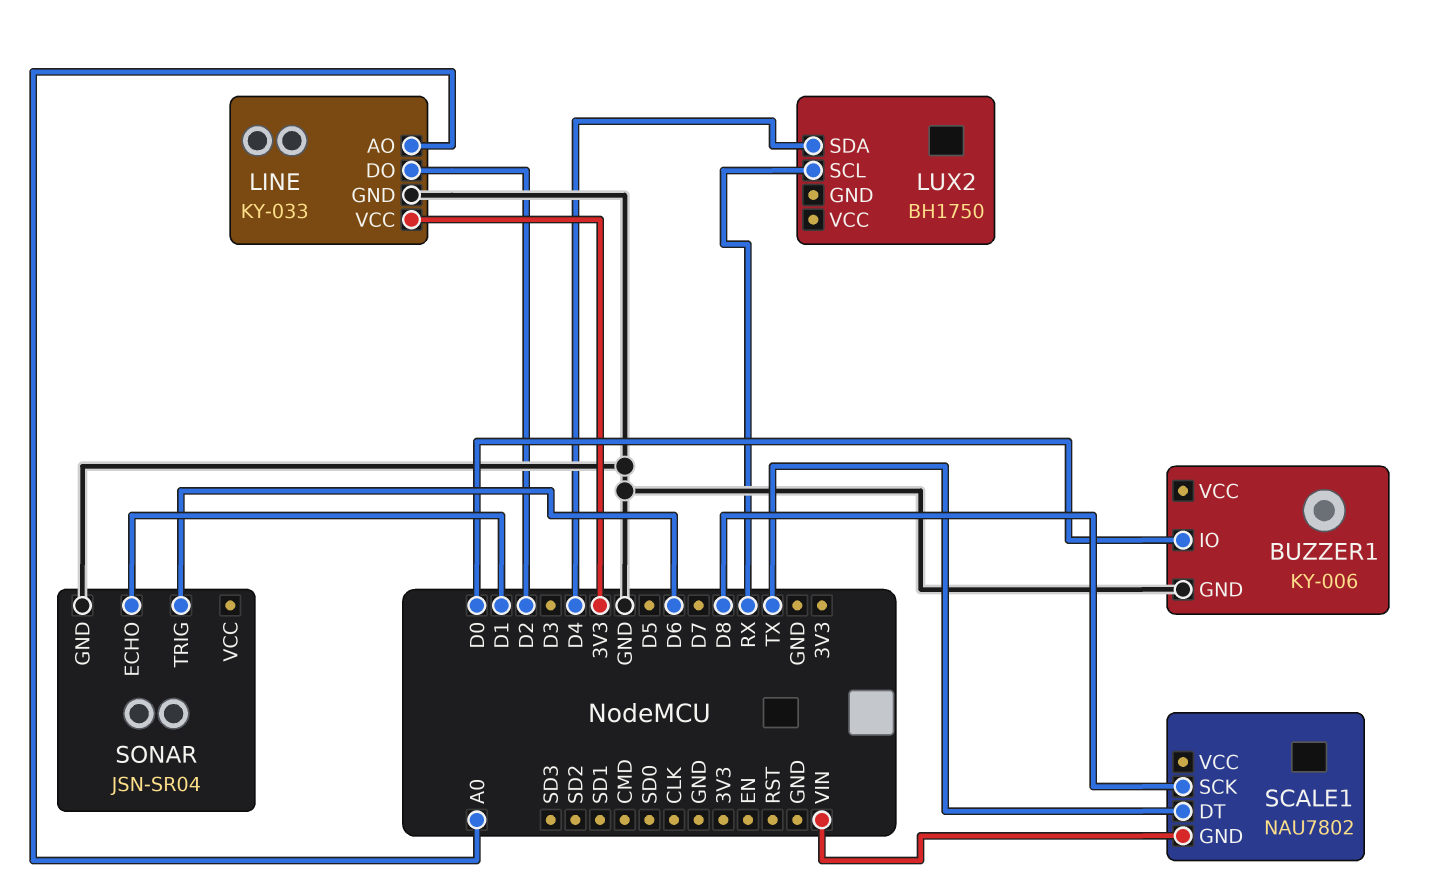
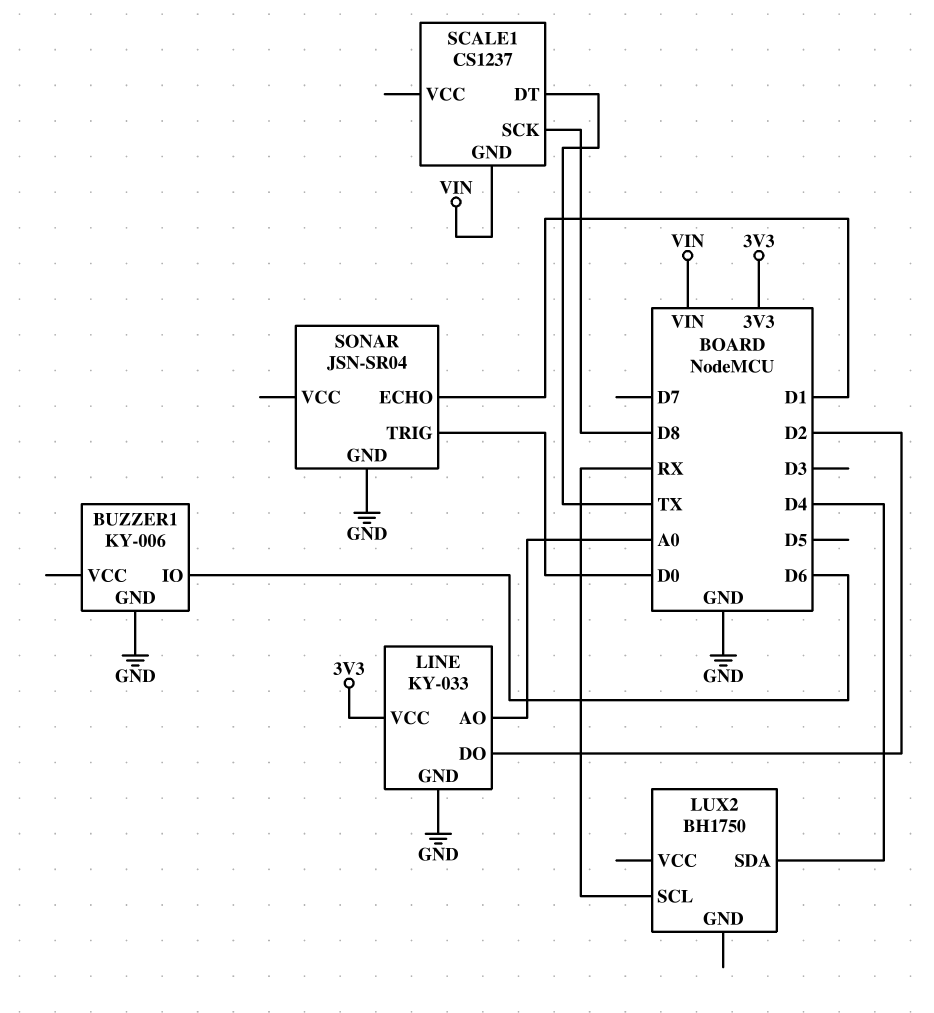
BUZZER1 pin IO: D0 -> D6
SCALE1: NAU7802 -> CS1237
SONAR pin TRIG: D6 -> D0

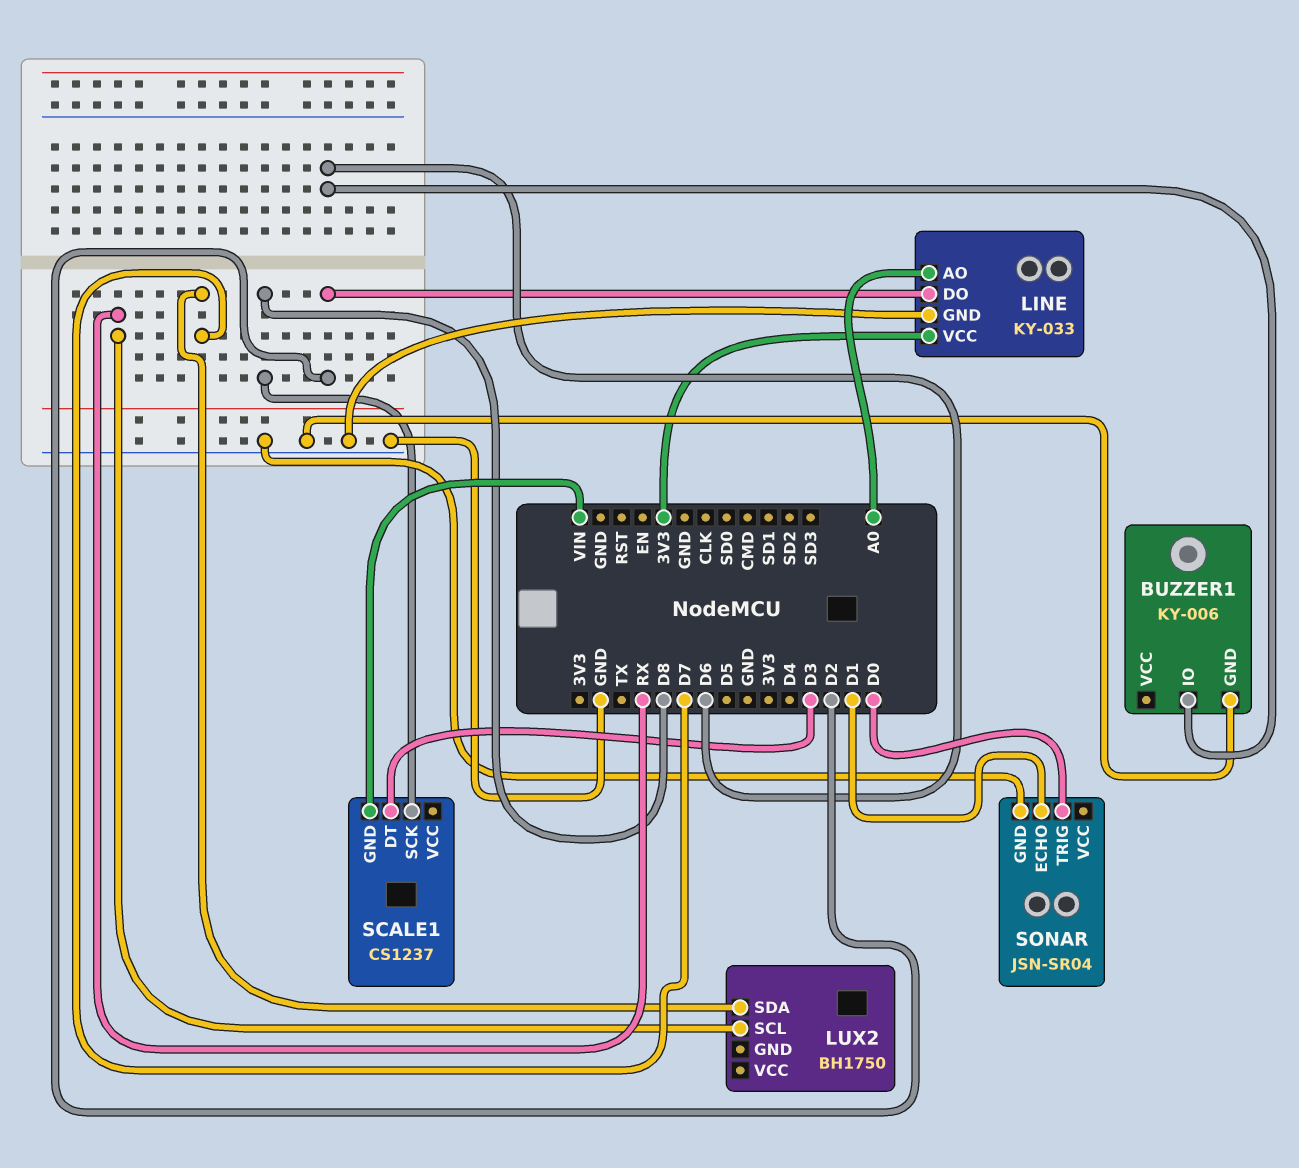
LUX2 pin SDA: D4 -> D7
SCALE1 pin DT: TX -> D3

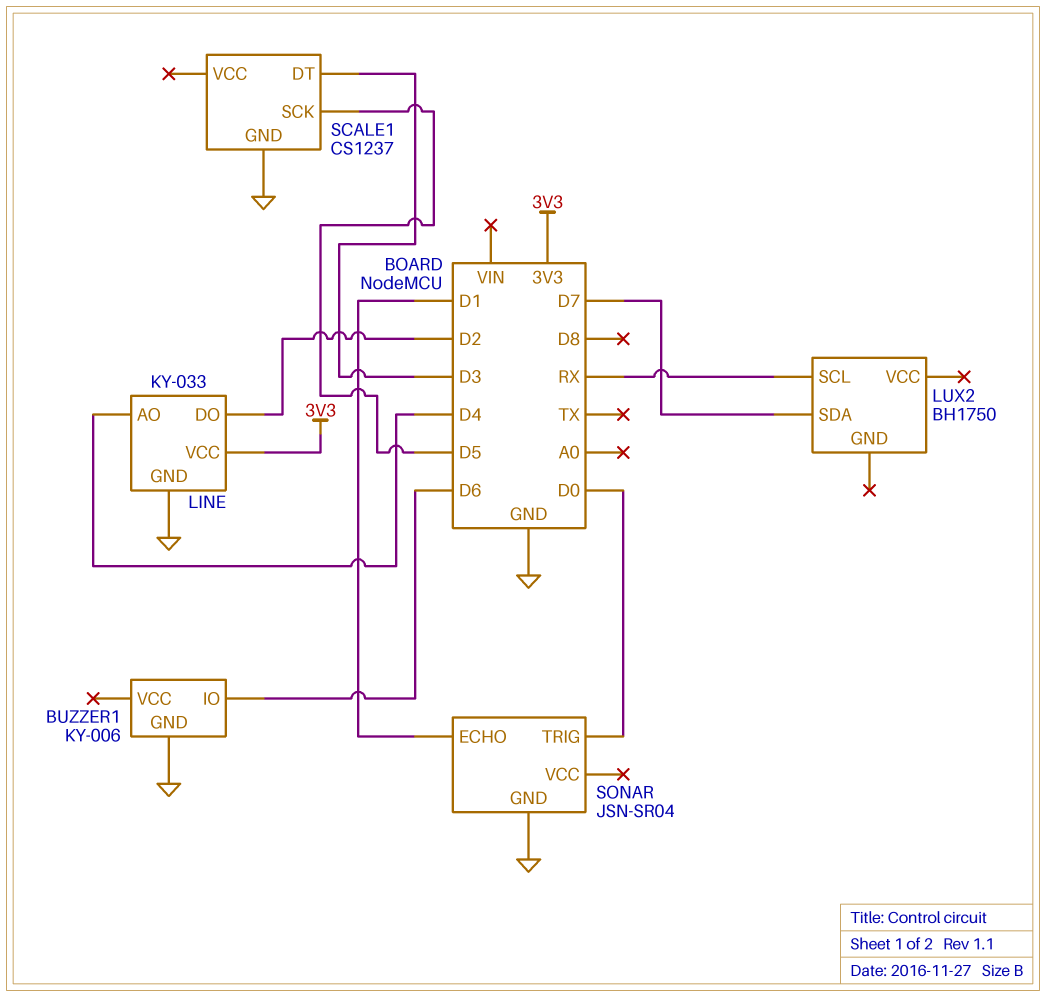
LINE pin AO: A0 -> D4
SCALE1 pin GND: VIN -> GND
SCALE1 pin SCK: D8 -> D5

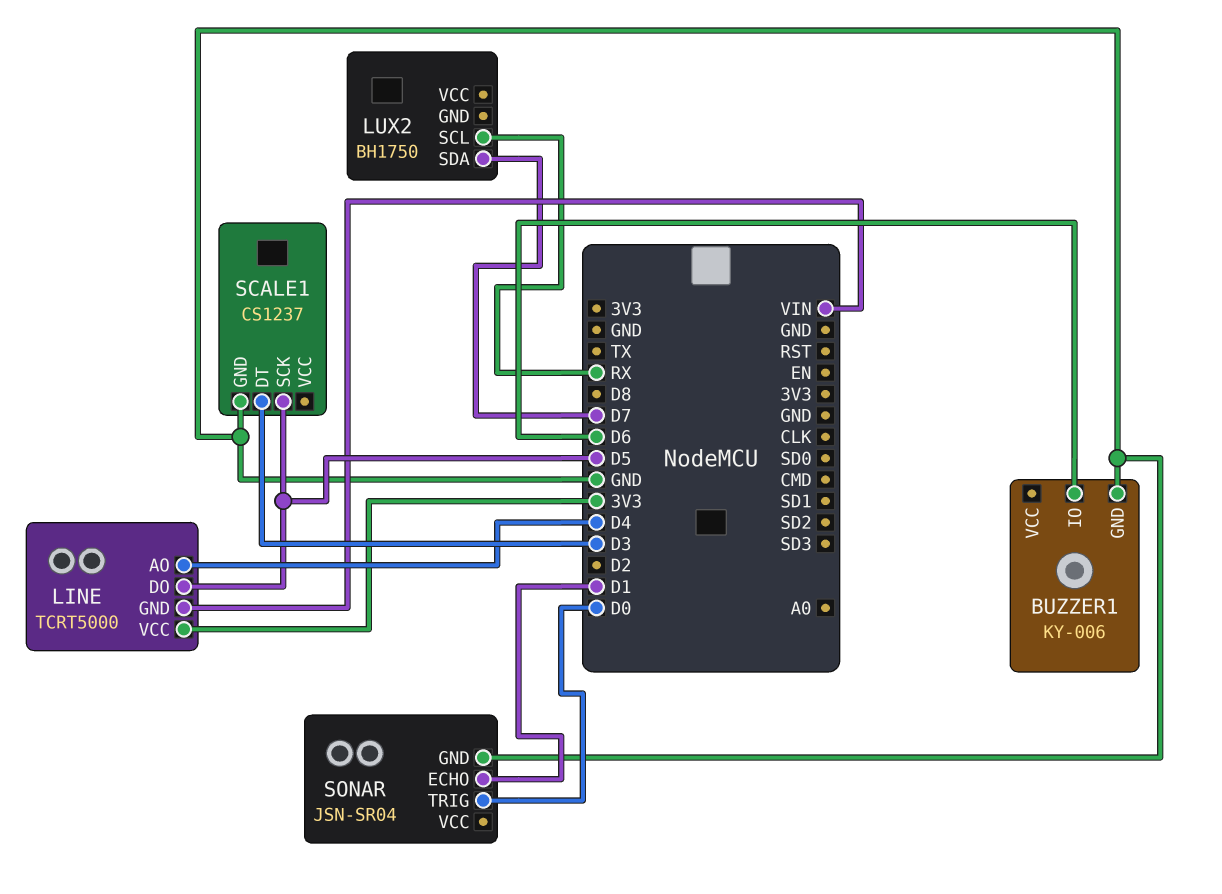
LINE: KY-033 -> TCRT5000
LINE pin DO: D2 -> D5
LINE pin GND: GND -> VIN

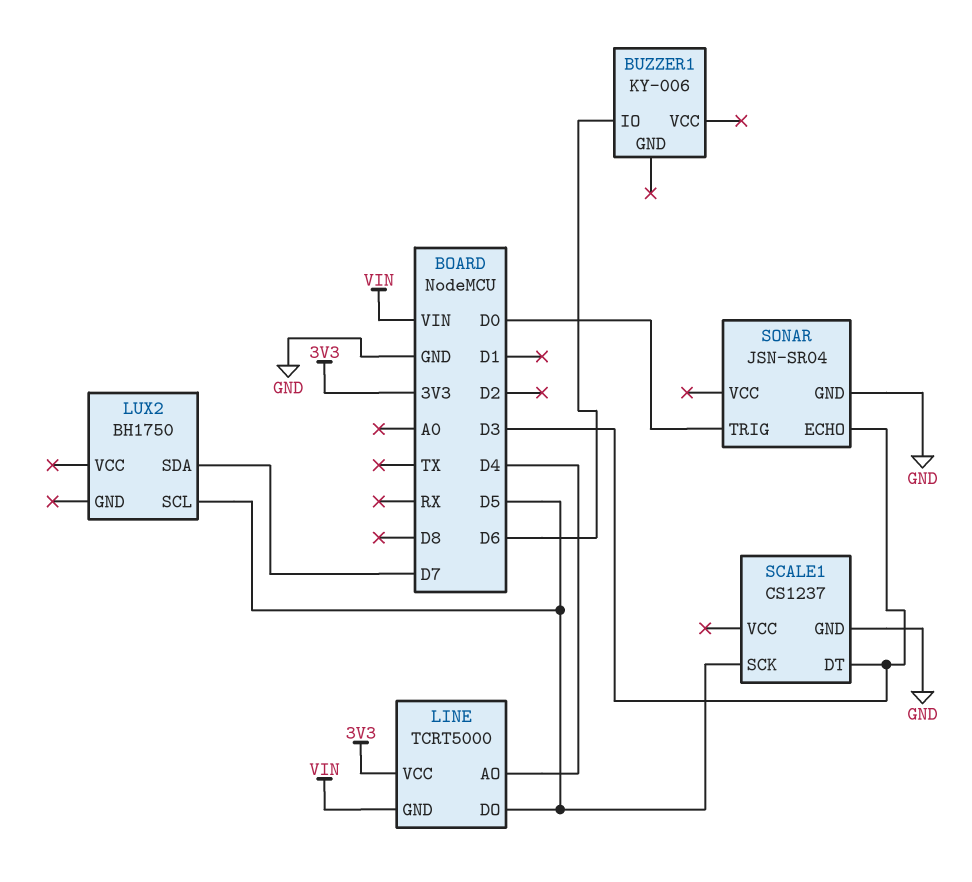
BUZZER1 pin GND: GND -> none
LUX2 pin SCL: RX -> D5
SONAR pin ECHO: D1 -> D3

